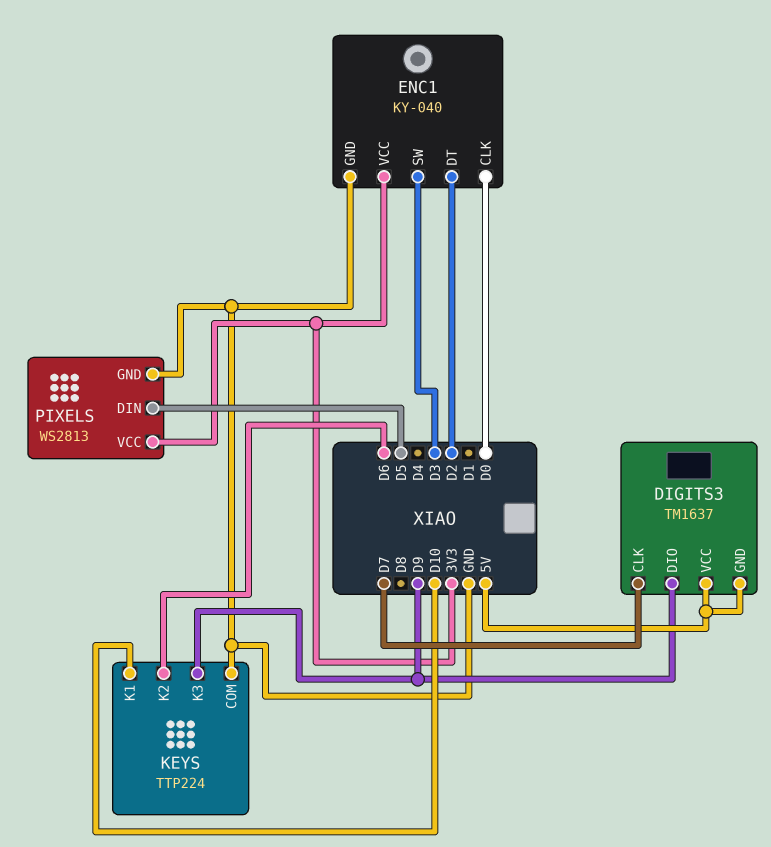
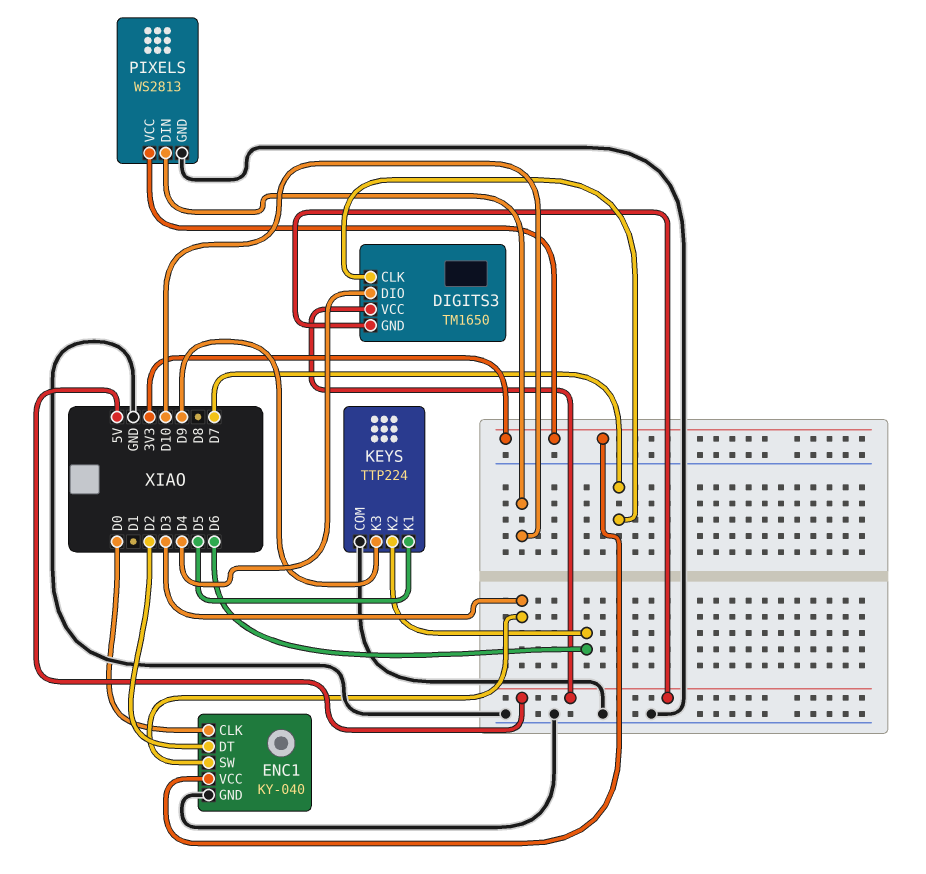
DIGITS3: TM1637 -> TM1650
DIGITS3 pin DIO: D9 -> D4
KEYS pin K1: D10 -> D5
PIXELS pin DIN: D5 -> D10

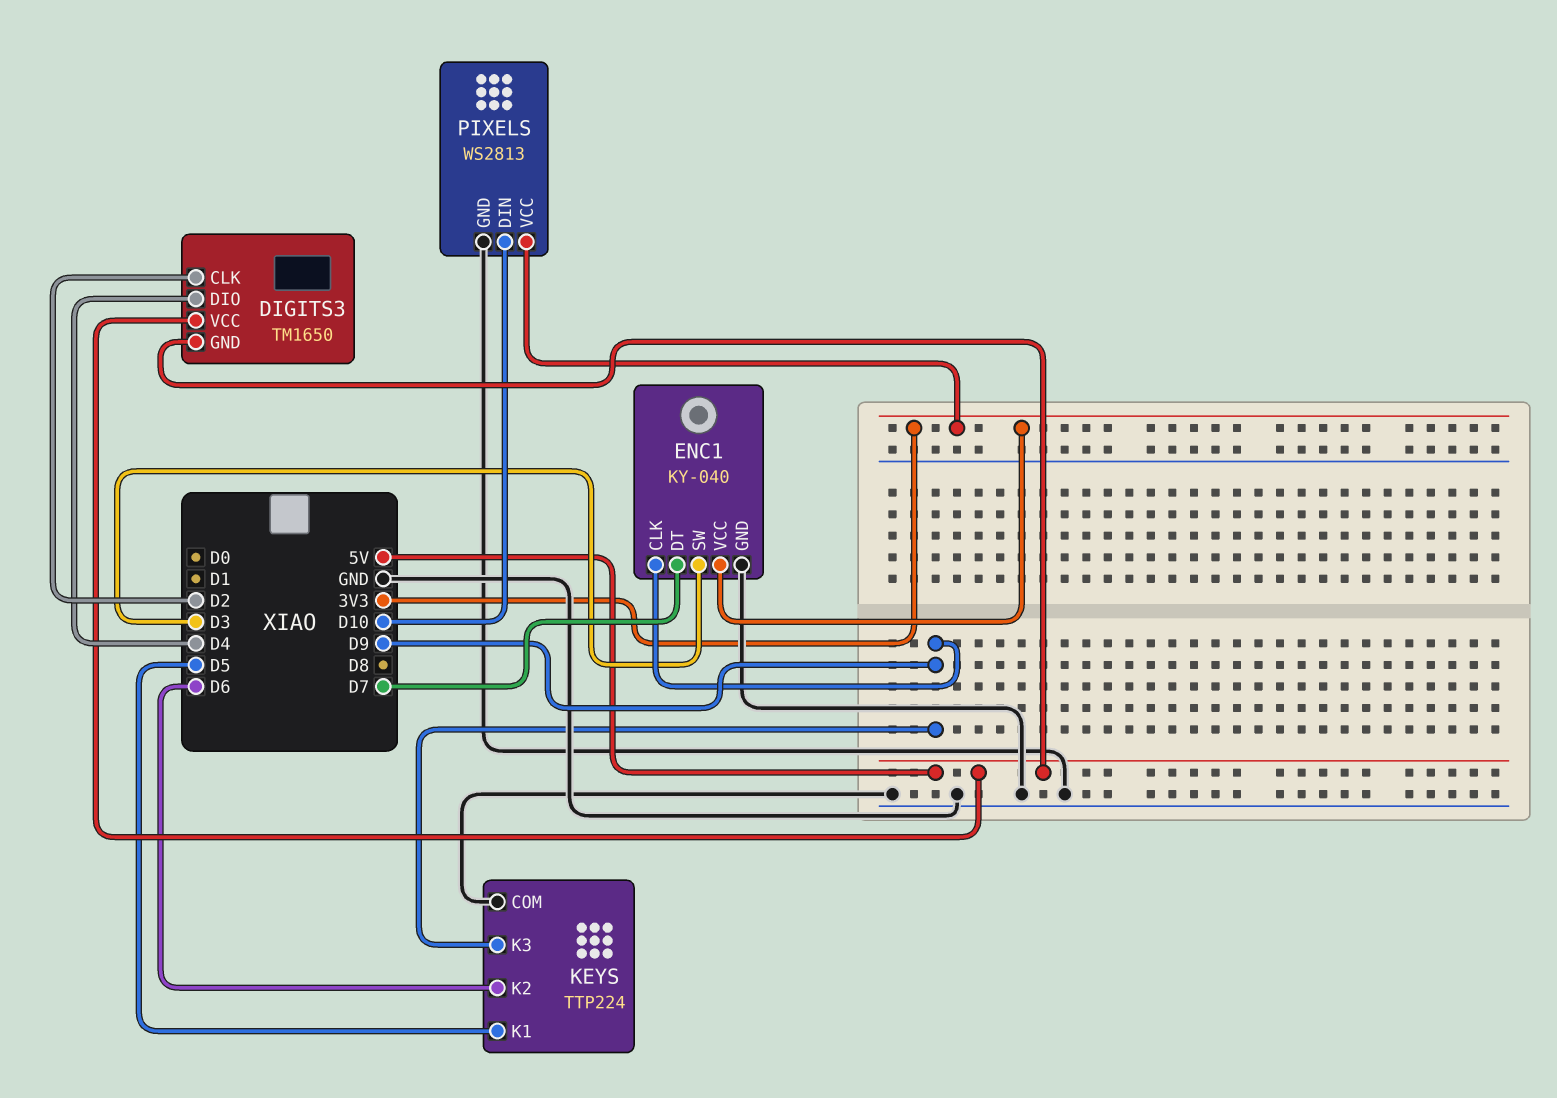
DIGITS3 pin CLK: D7 -> D2
ENC1 pin CLK: D0 -> D9
ENC1 pin DT: D2 -> D7

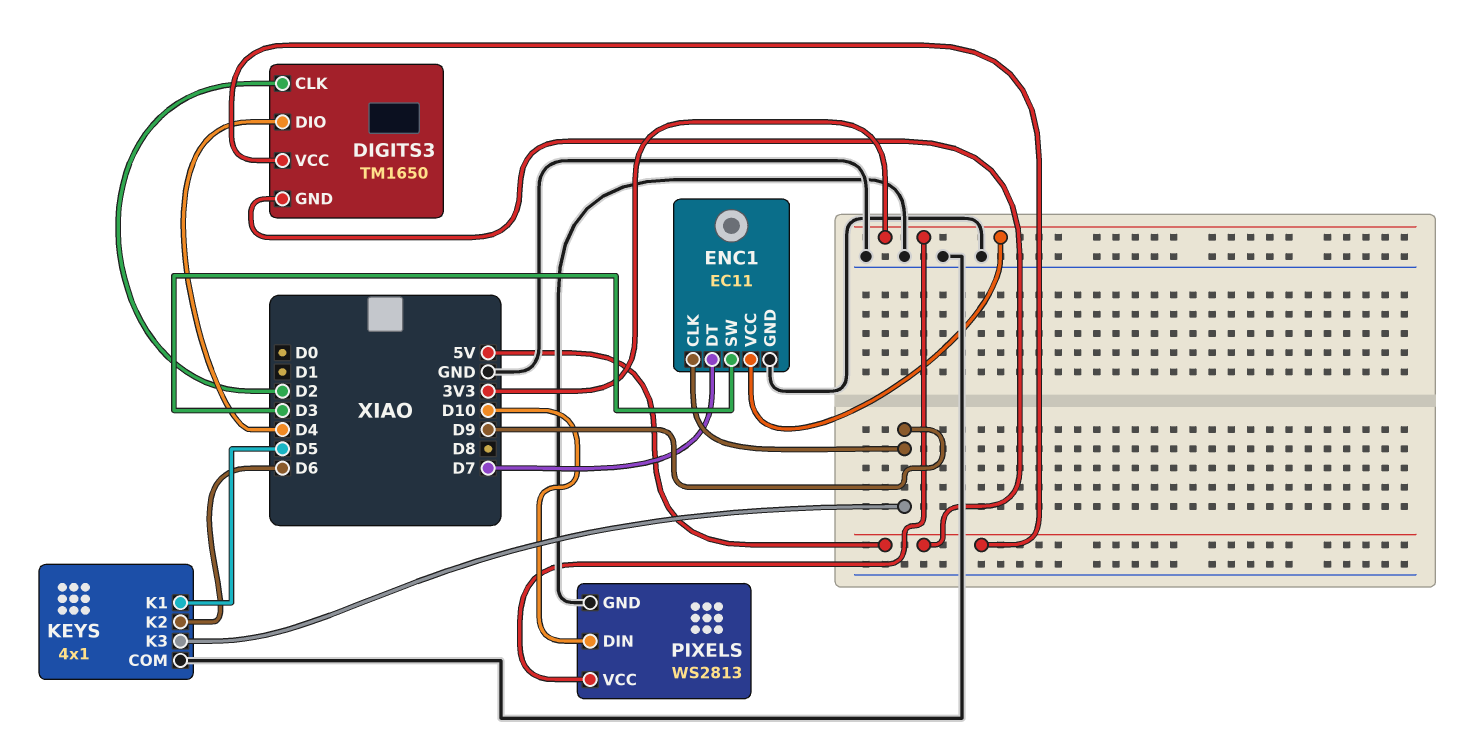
ENC1: KY-040 -> EC11
KEYS: TTP224 -> 4x1

